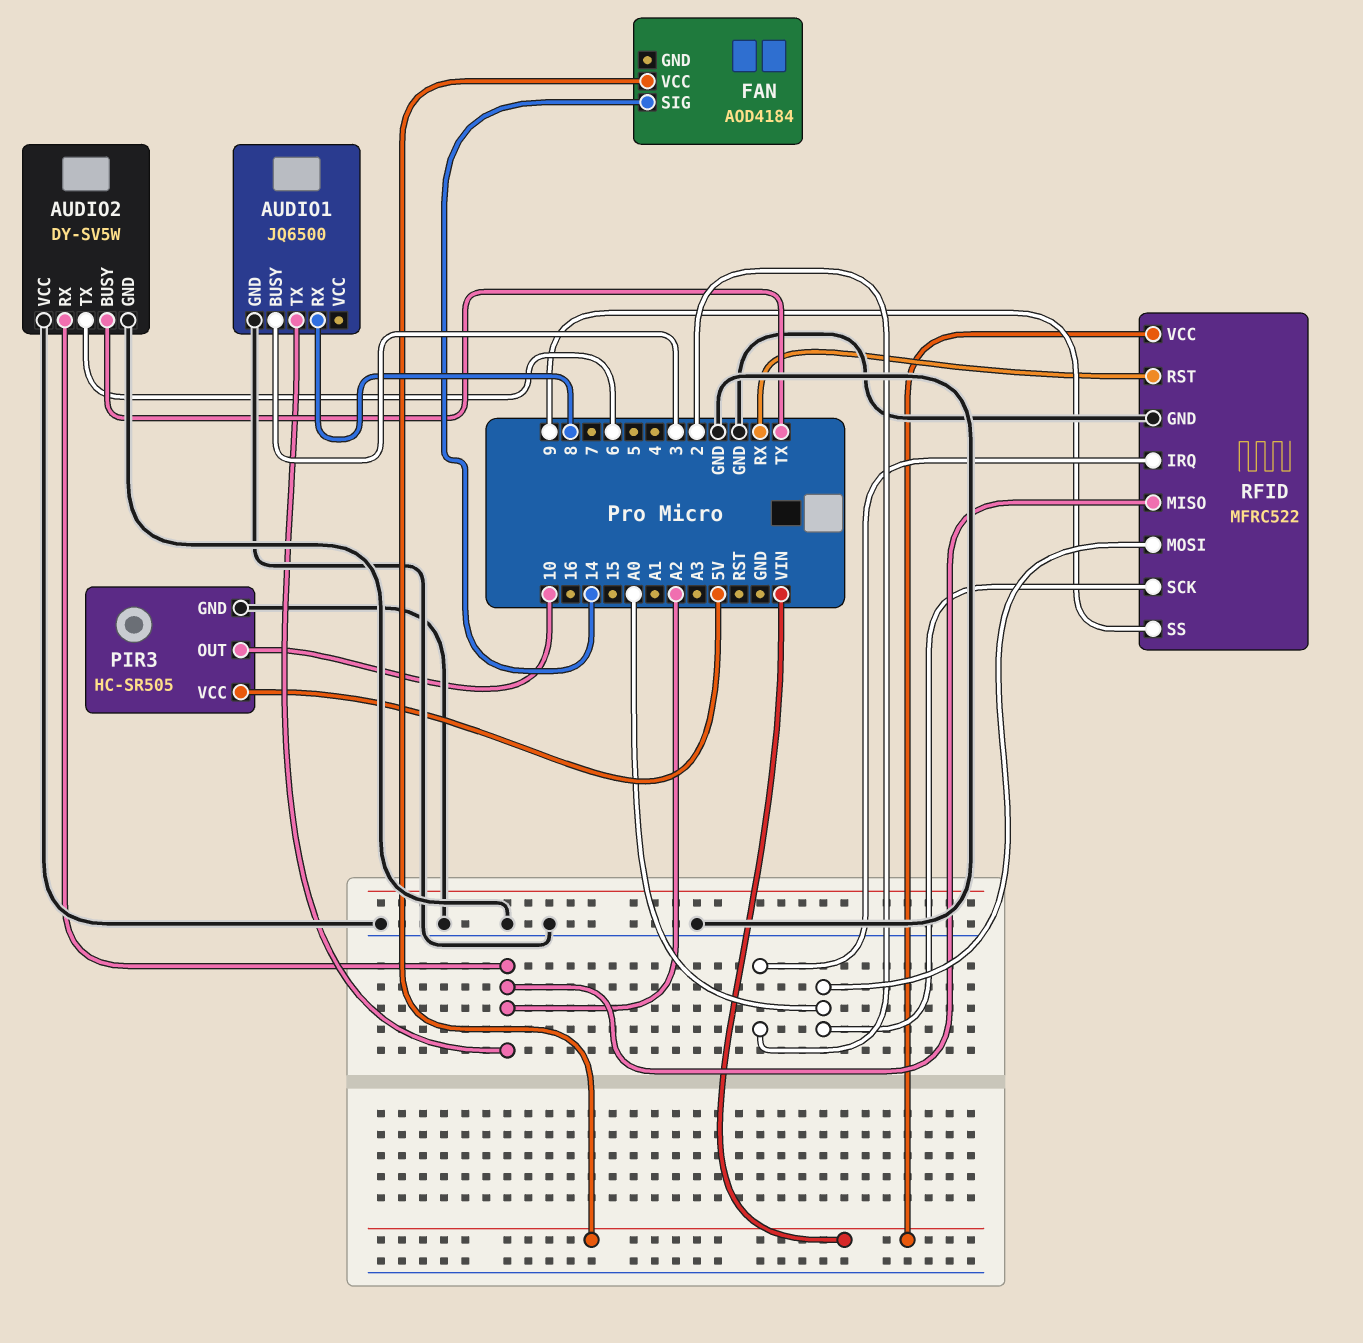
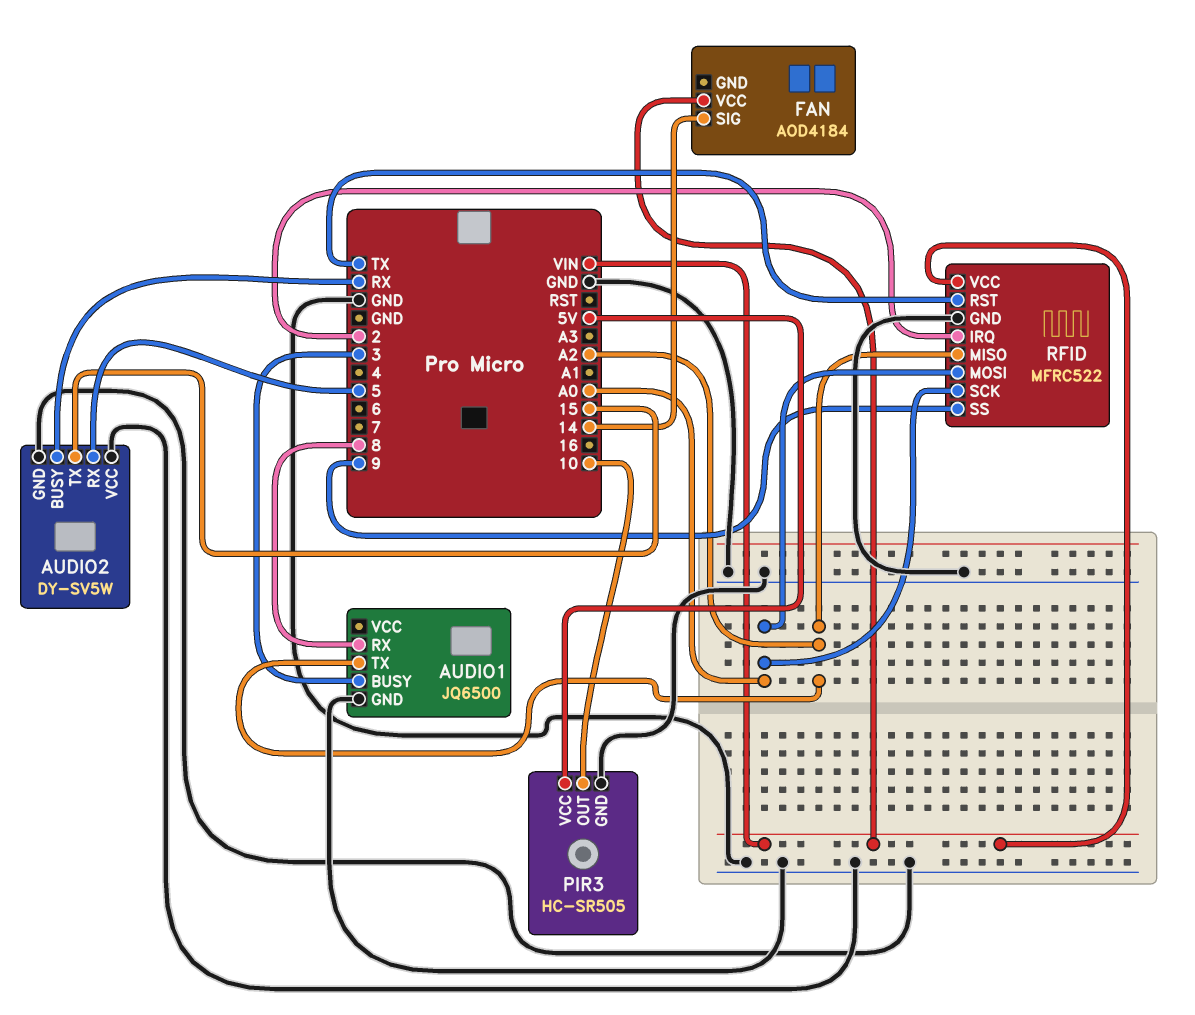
AUDIO2 pin BUSY: TX -> RX
AUDIO2 pin RX: A2 -> 5
AUDIO2 pin TX: 6 -> 15
RFID pin RST: RX -> TX

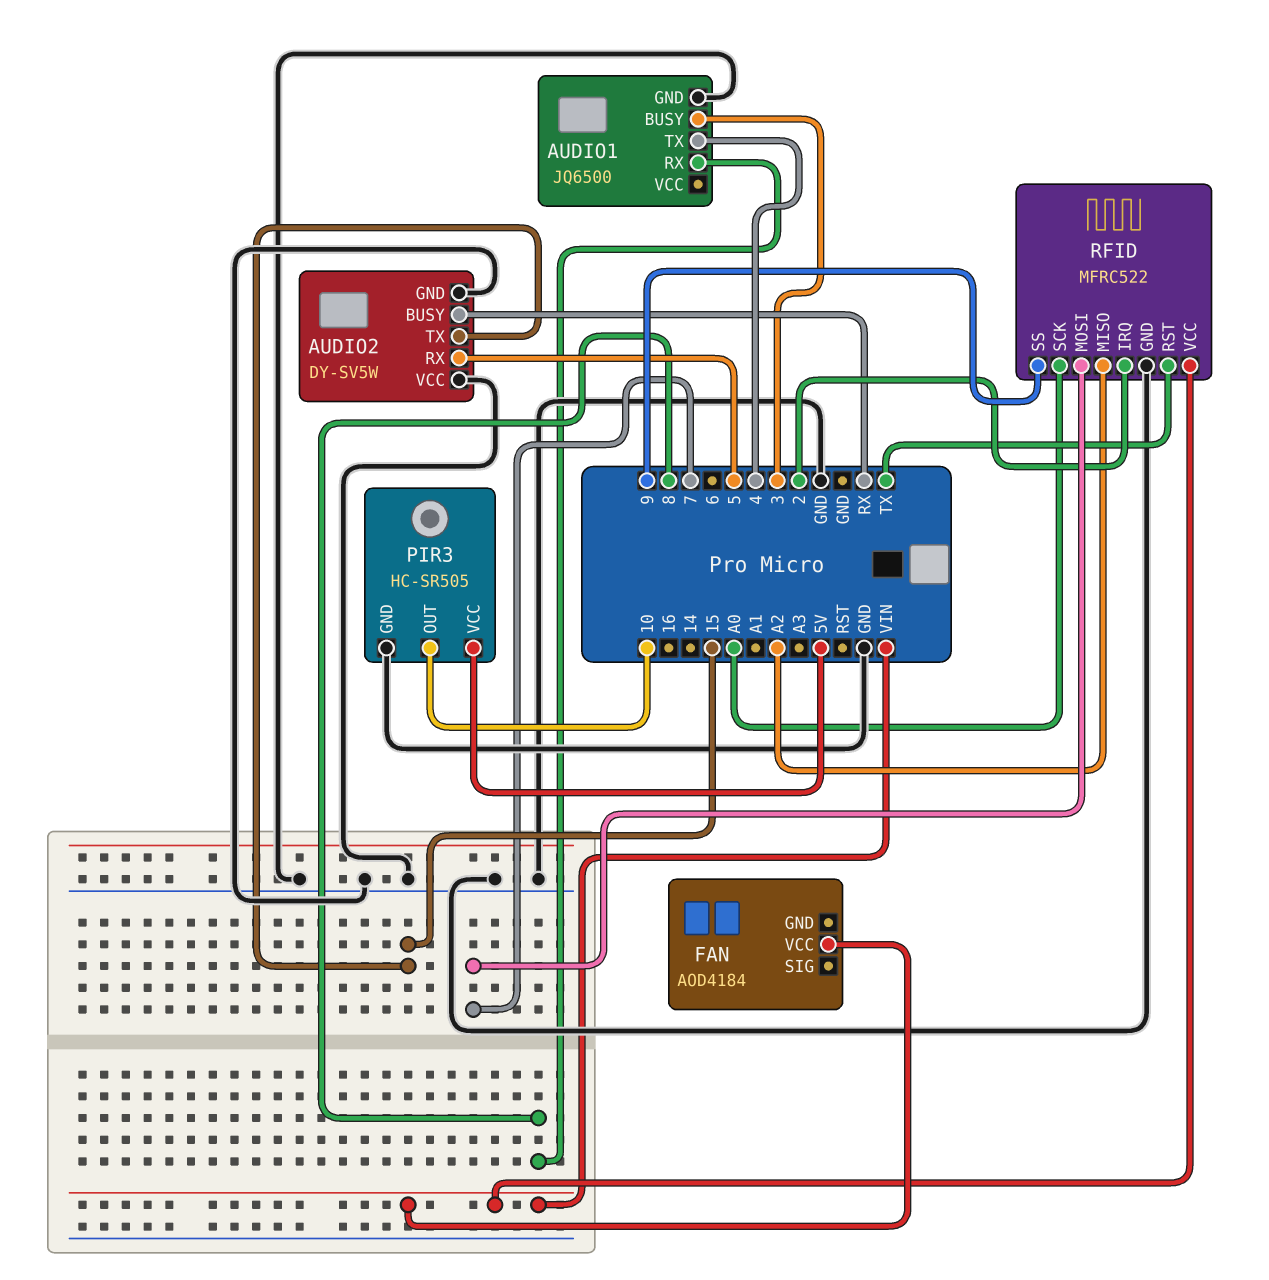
AUDIO1 pin TX: A2 -> 4
FAN pin SIG: 14 -> none
RFID pin MOSI: A0 -> 7

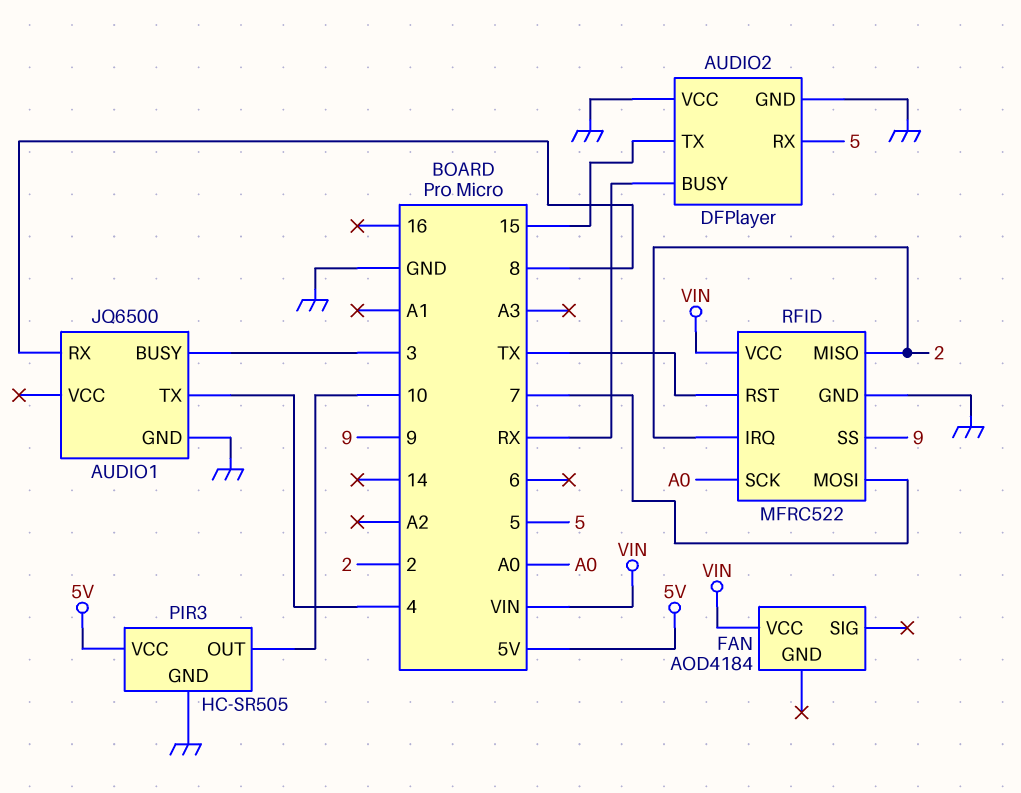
AUDIO2: DY-SV5W -> DFPlayer
RFID pin MISO: A2 -> 2

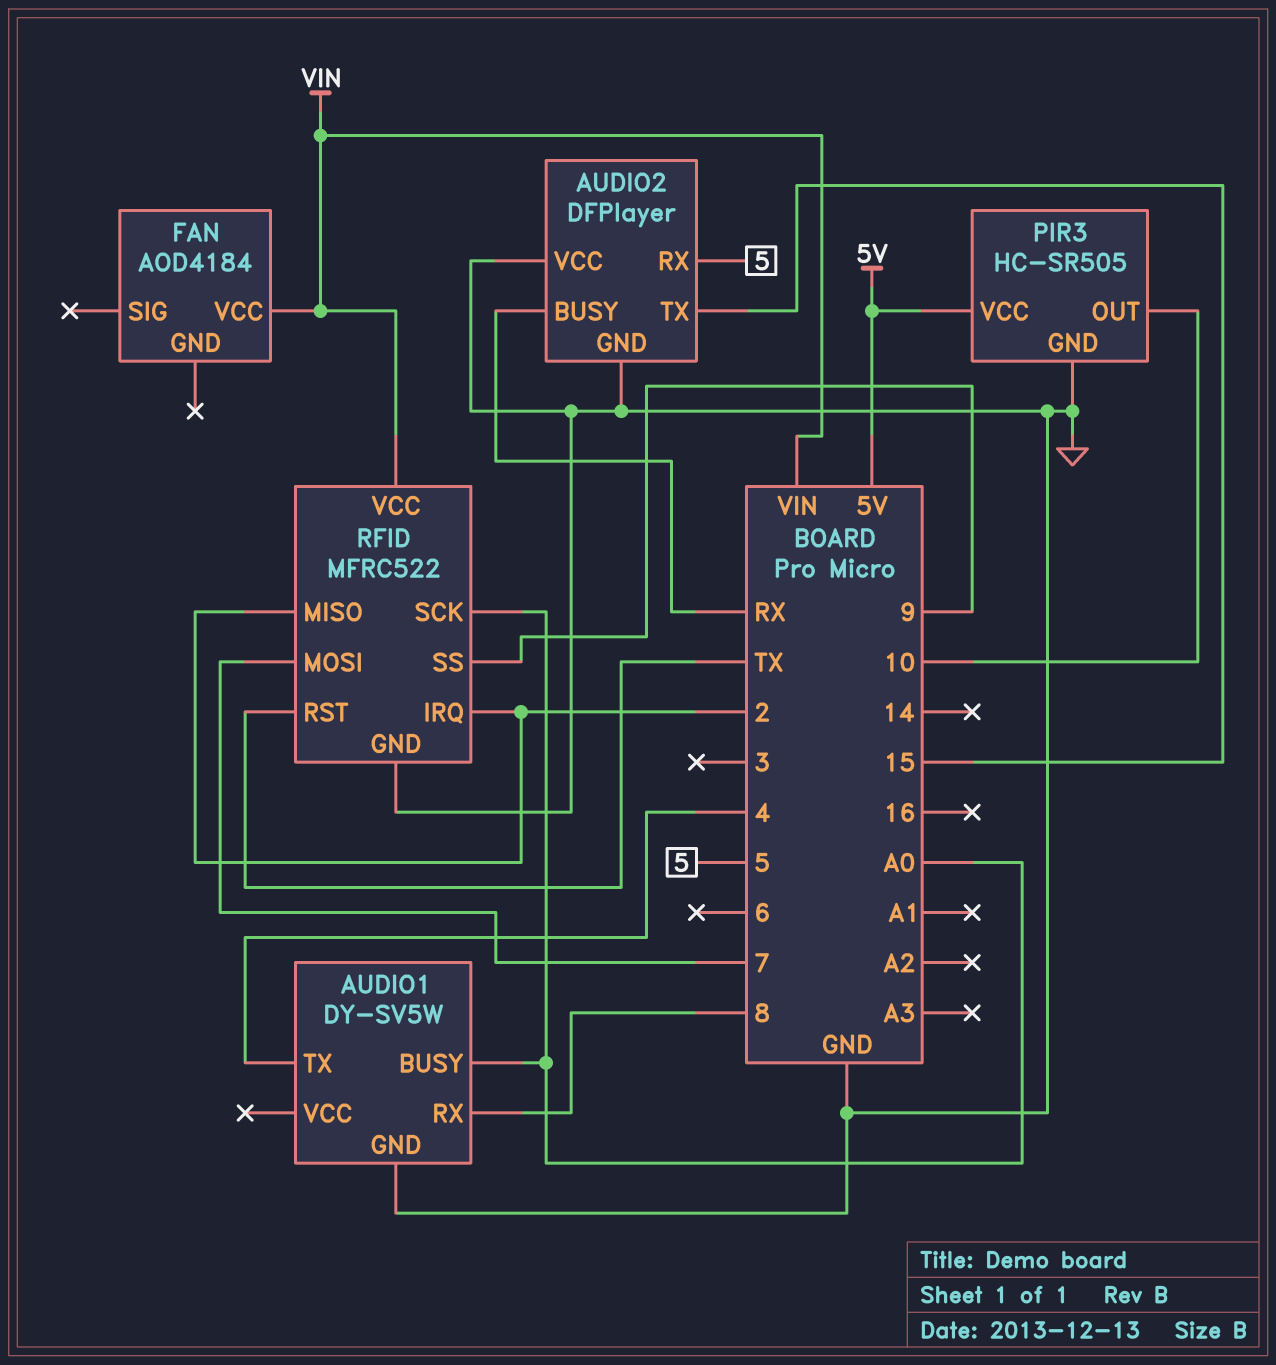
AUDIO1: JQ6500 -> DY-SV5W
AUDIO1 pin BUSY: 3 -> A0

